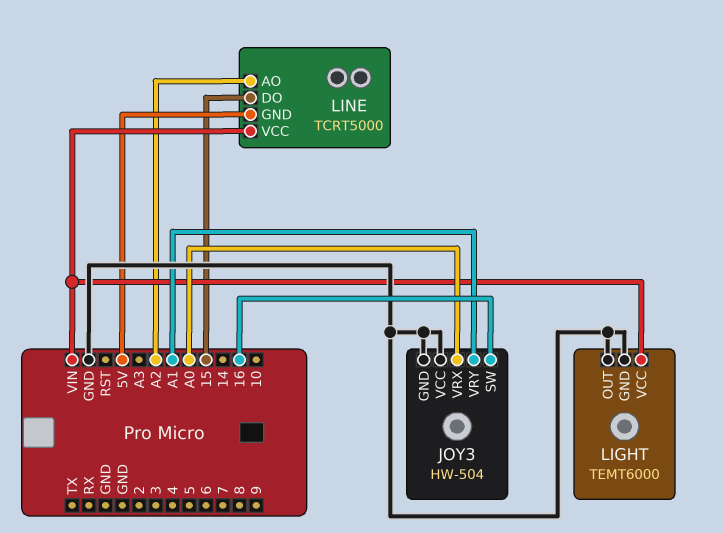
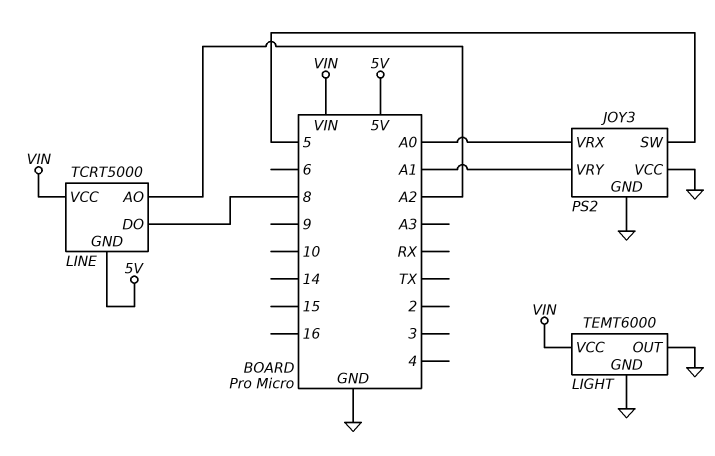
JOY3: HW-504 -> PS2
JOY3 pin SW: 16 -> 5
LINE pin DO: 15 -> 8

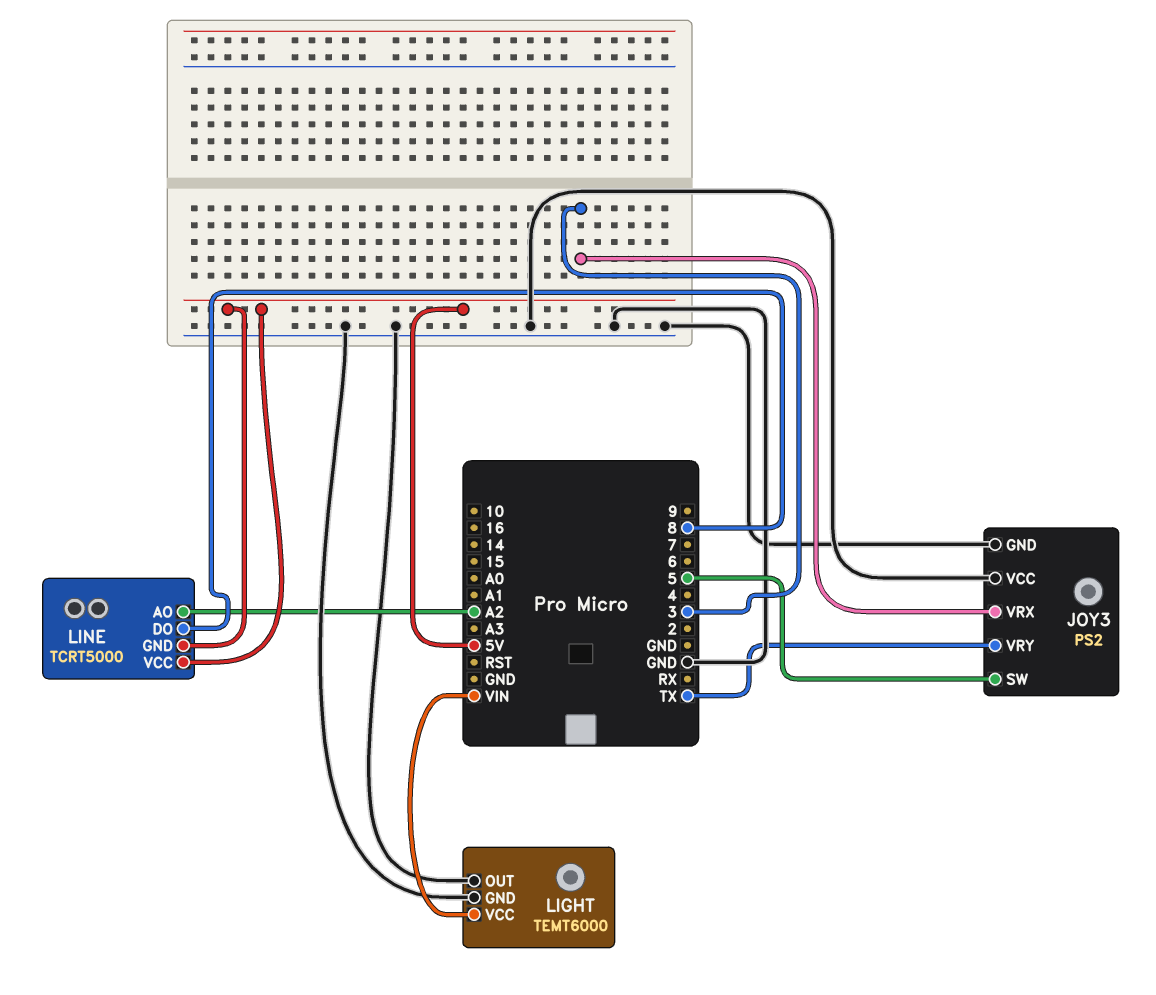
JOY3 pin VRX: A0 -> 3
JOY3 pin VRY: A1 -> TX
LINE pin VCC: VIN -> 5V

